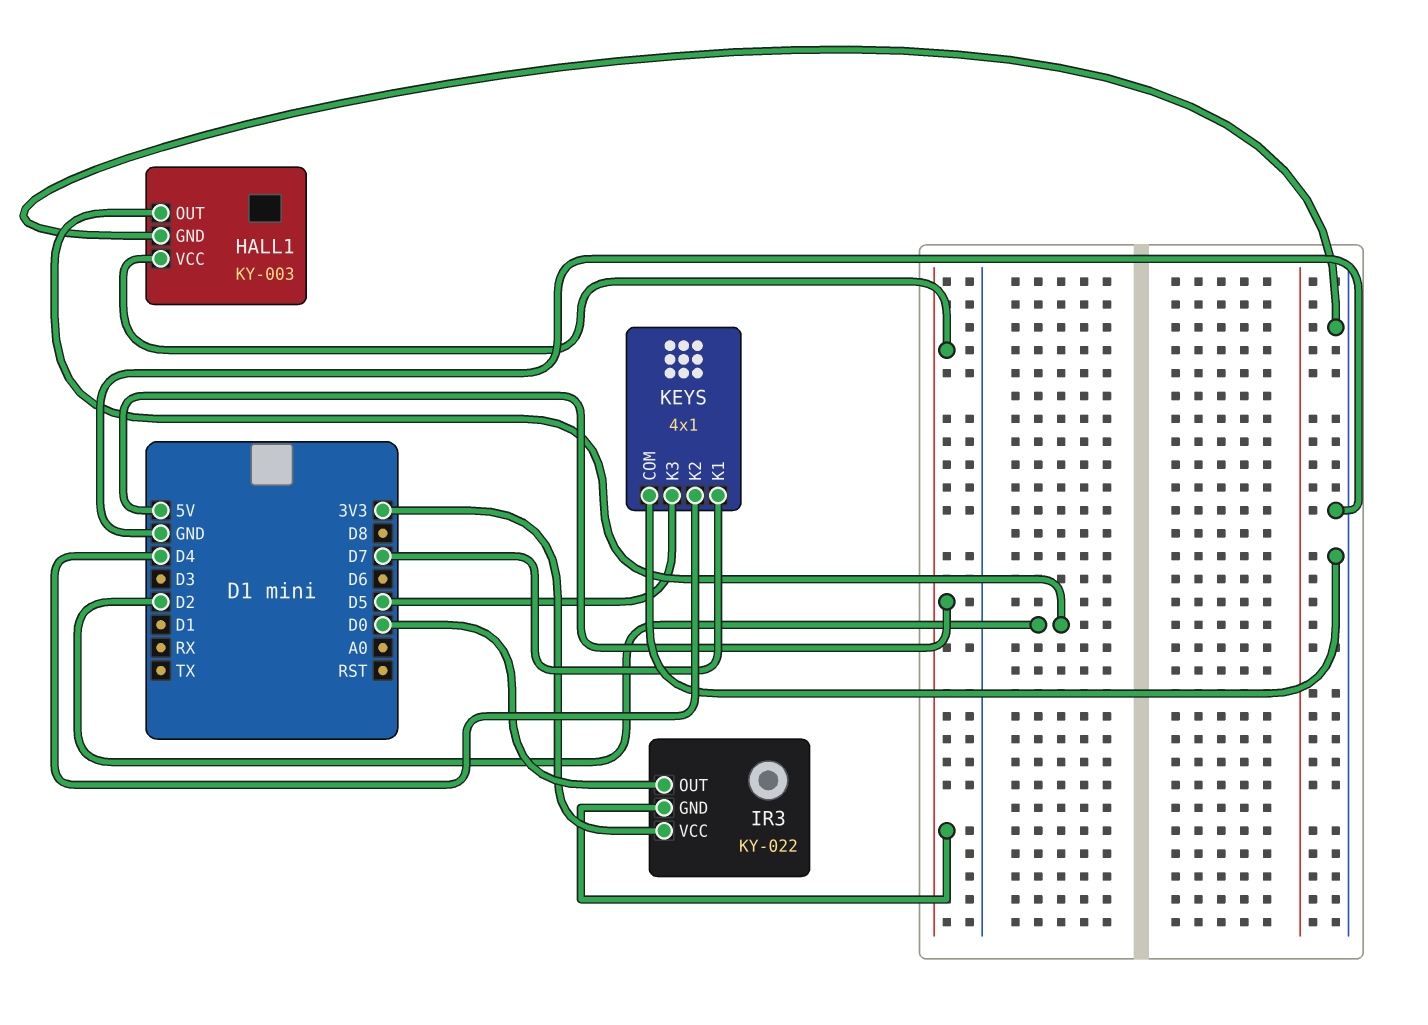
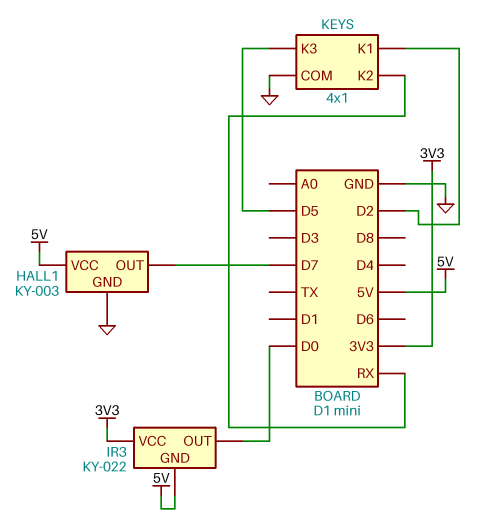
HALL1 pin OUT: D2 -> D7
KEYS pin K1: D7 -> D2
KEYS pin K2: D4 -> RX

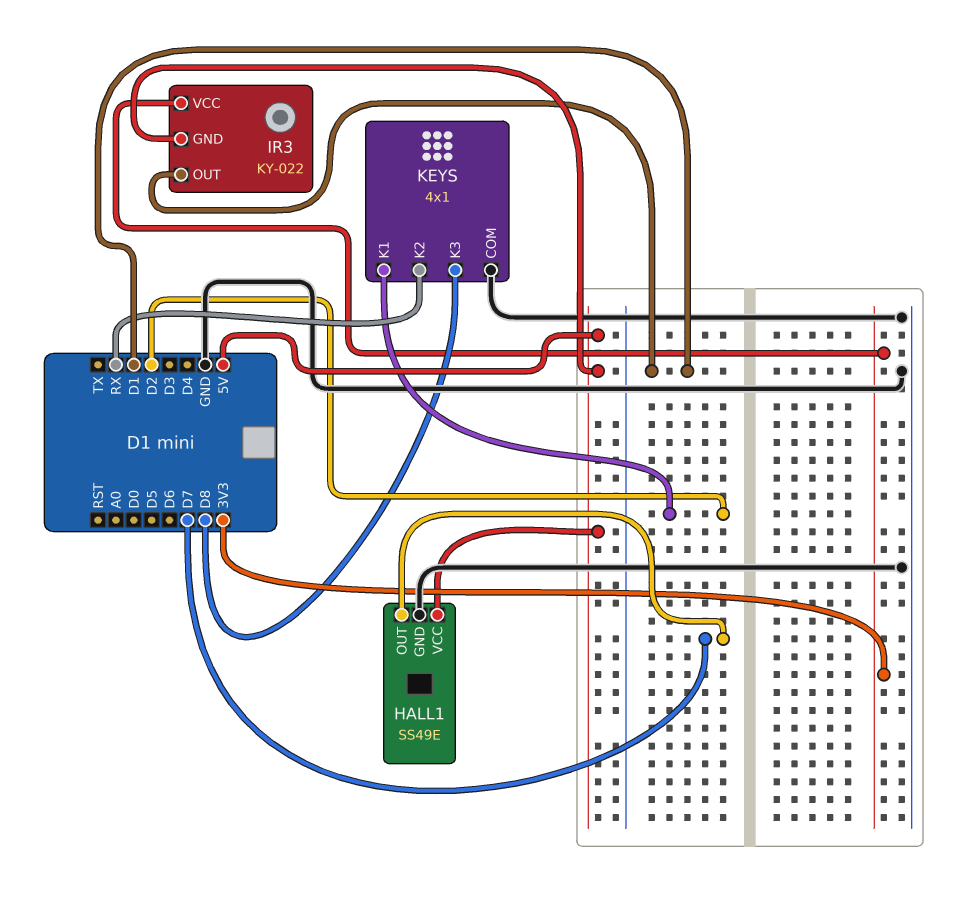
HALL1: KY-003 -> SS49E
IR3 pin OUT: D0 -> D1
KEYS pin K3: D5 -> D8

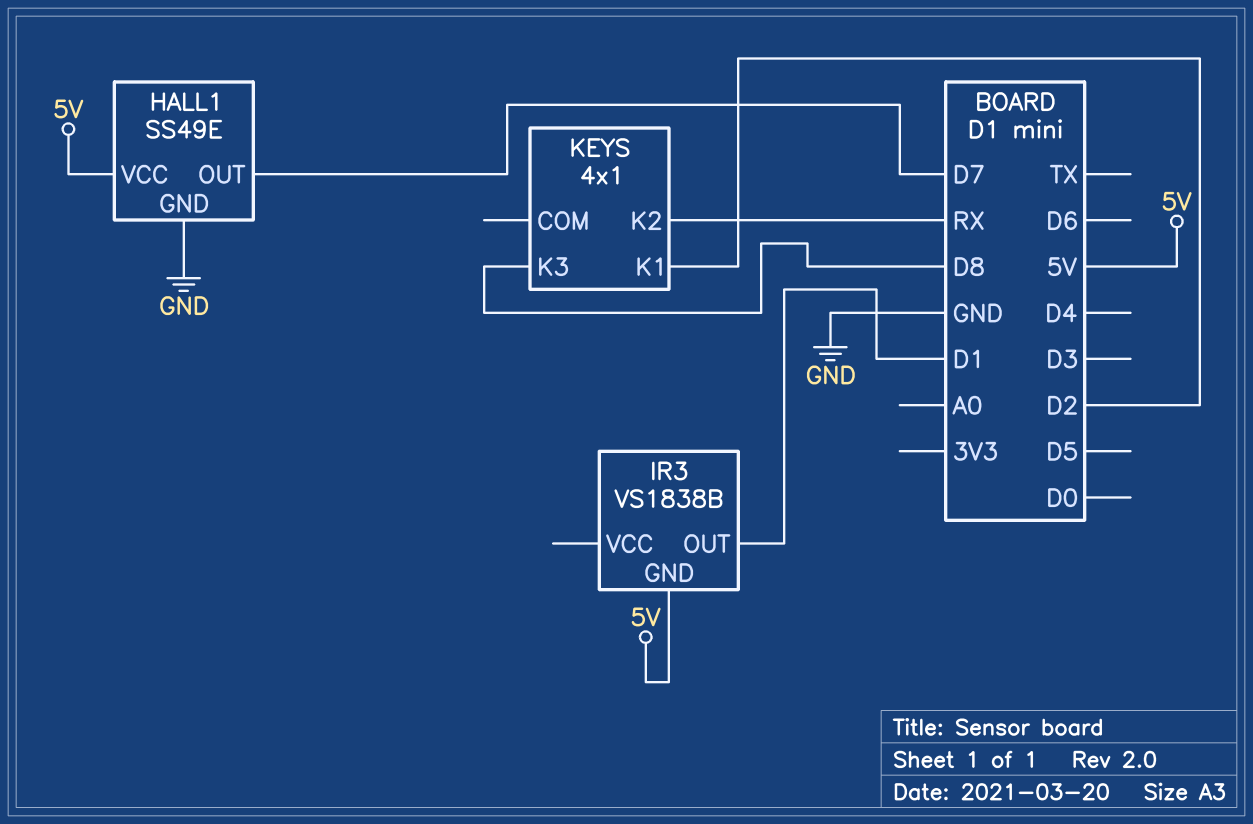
IR3: KY-022 -> VS1838B
IR3 pin VCC: 3V3 -> none
KEYS pin COM: GND -> none

